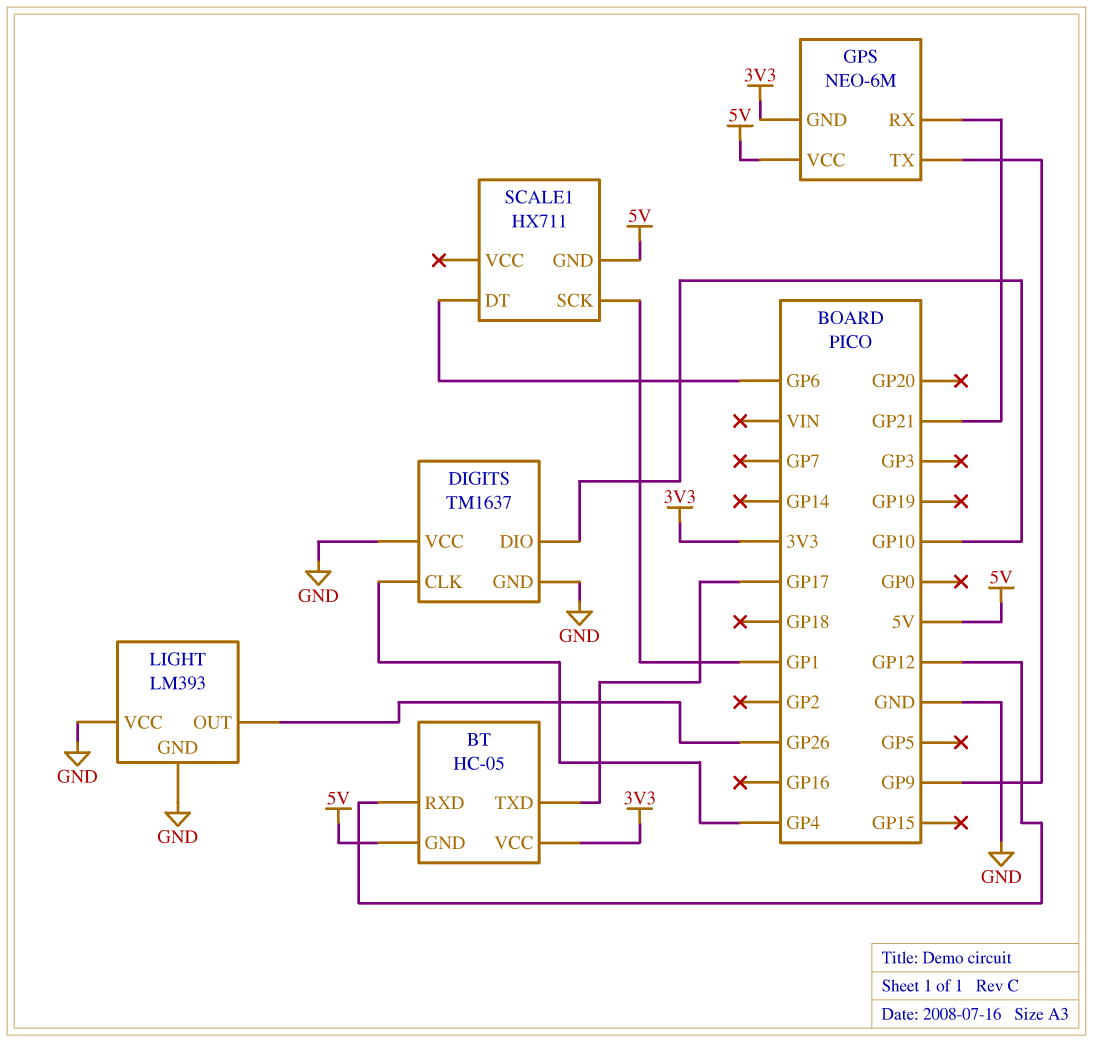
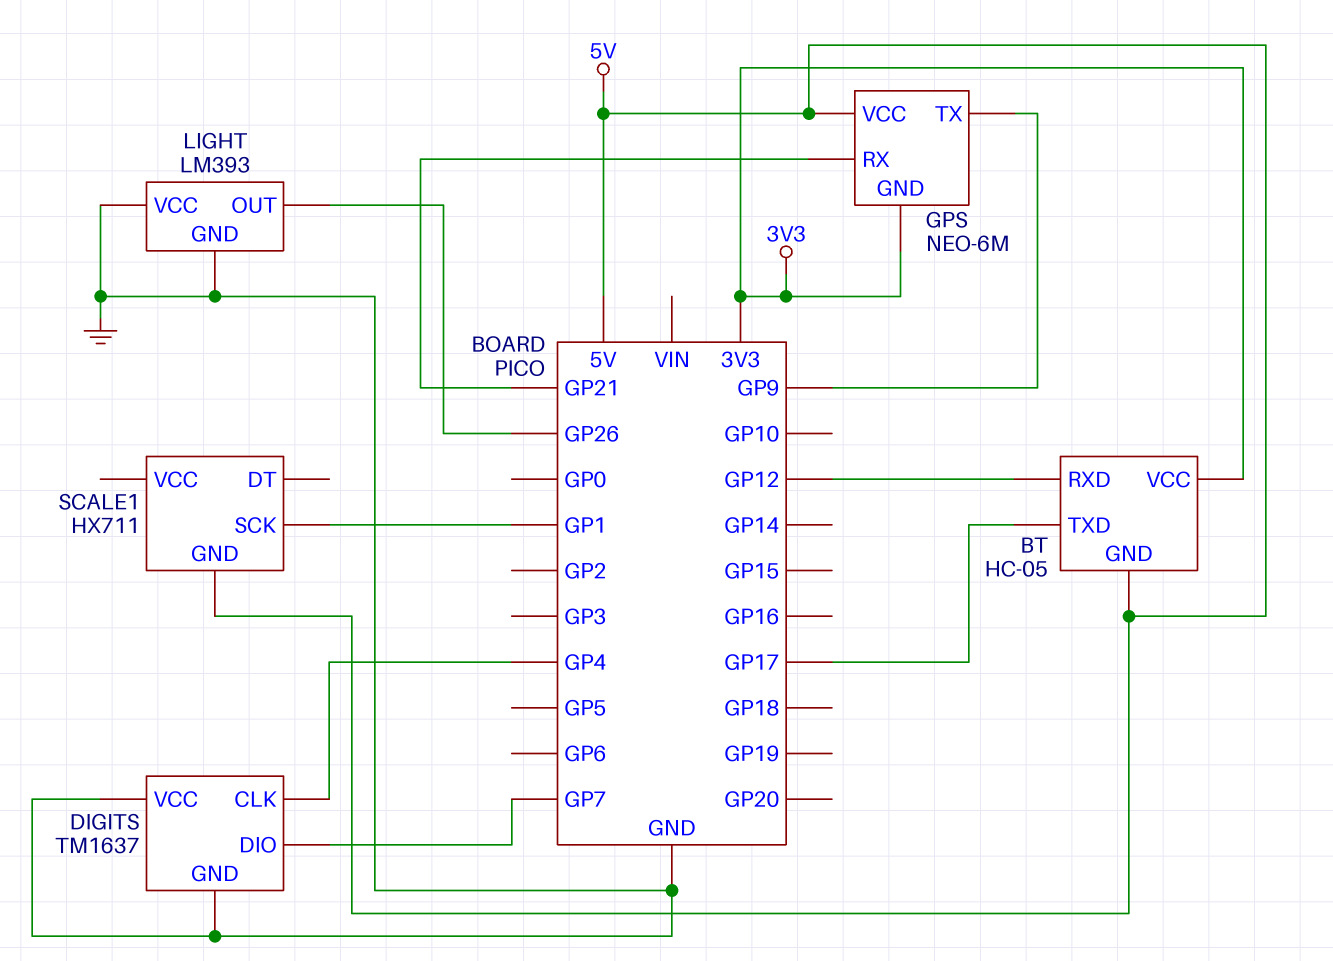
DIGITS pin DIO: GP10 -> GP7
SCALE1 pin DT: GP6 -> none

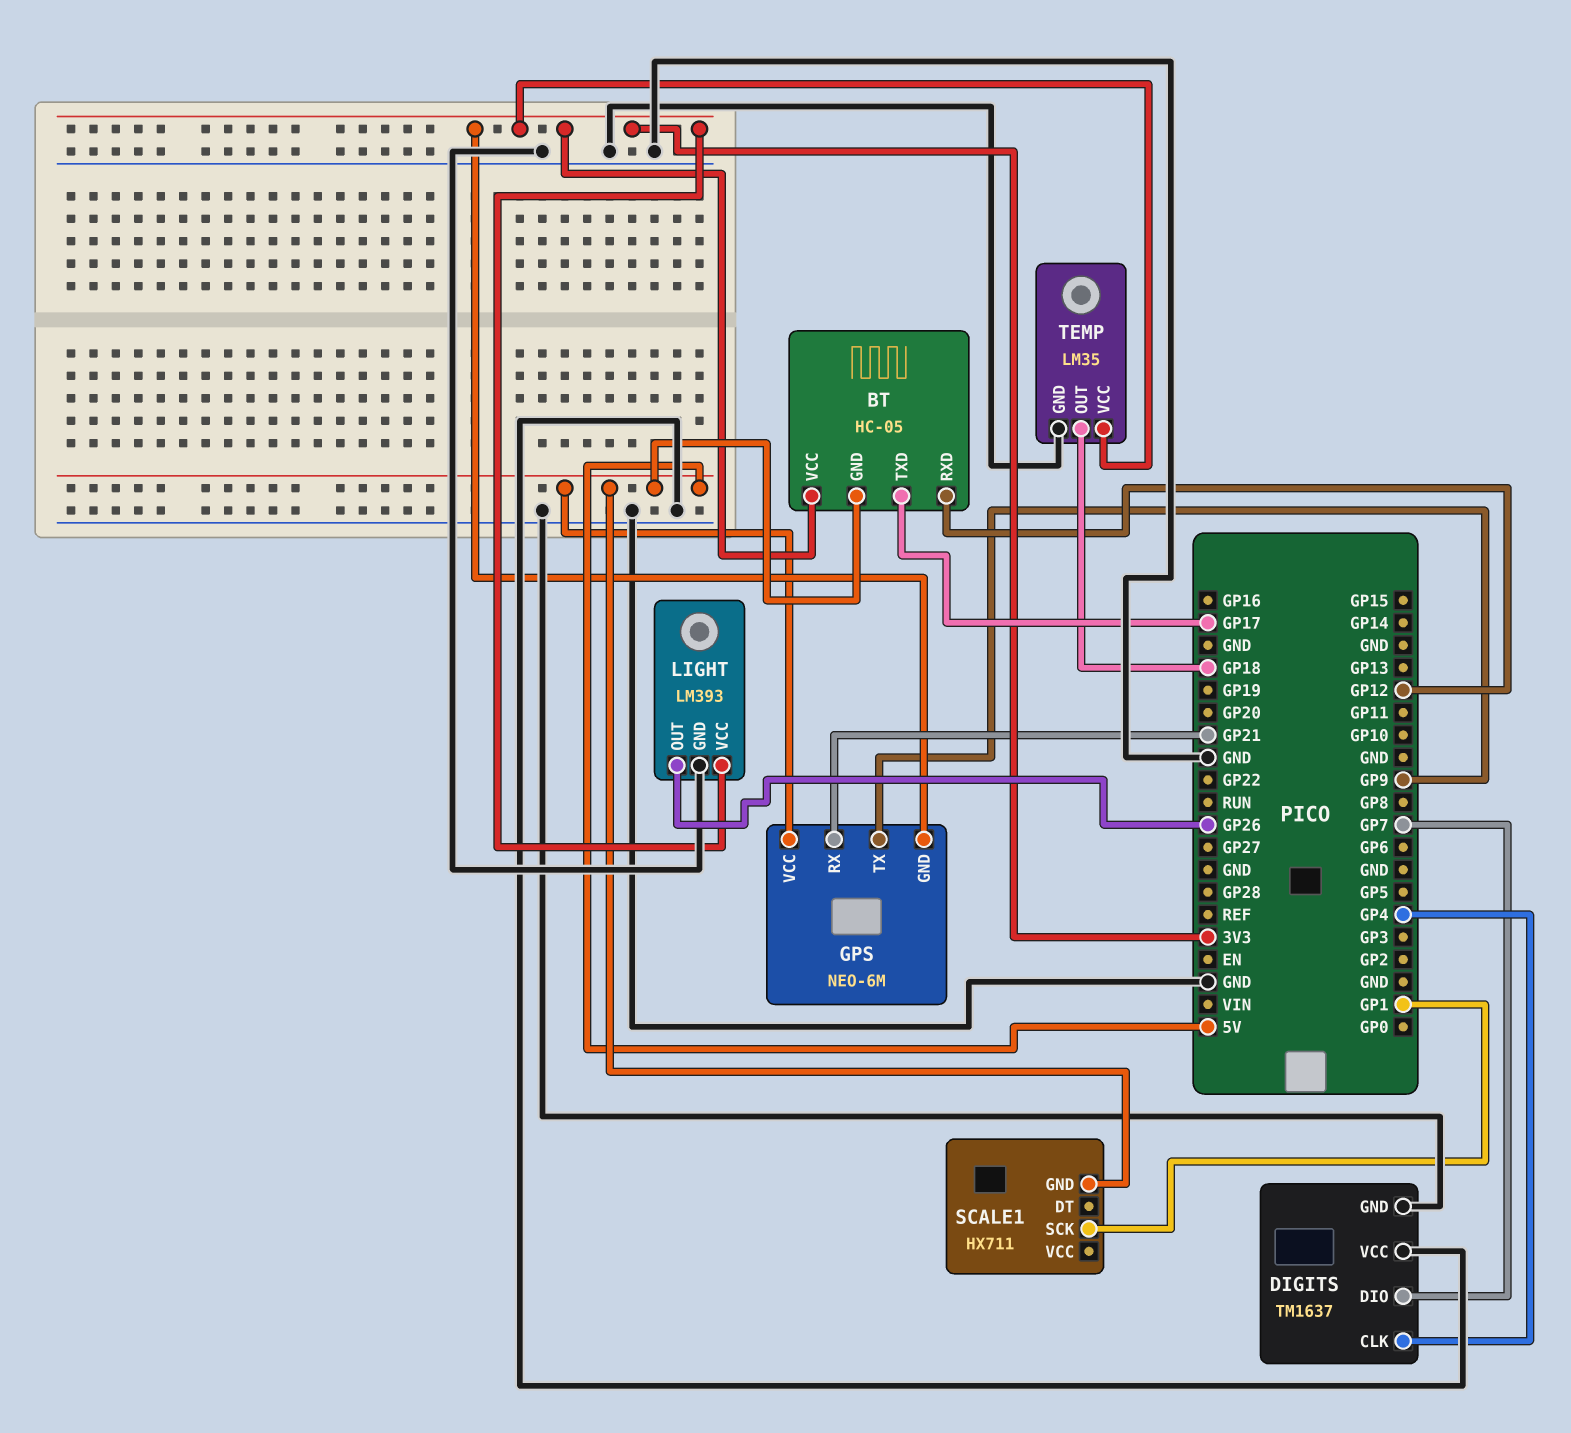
LIGHT pin VCC: GND -> 3V3
TEMP: none -> LM35
TEMP pin GND: none -> GND
TEMP pin OUT: none -> GP18
TEMP pin VCC: none -> 3V3

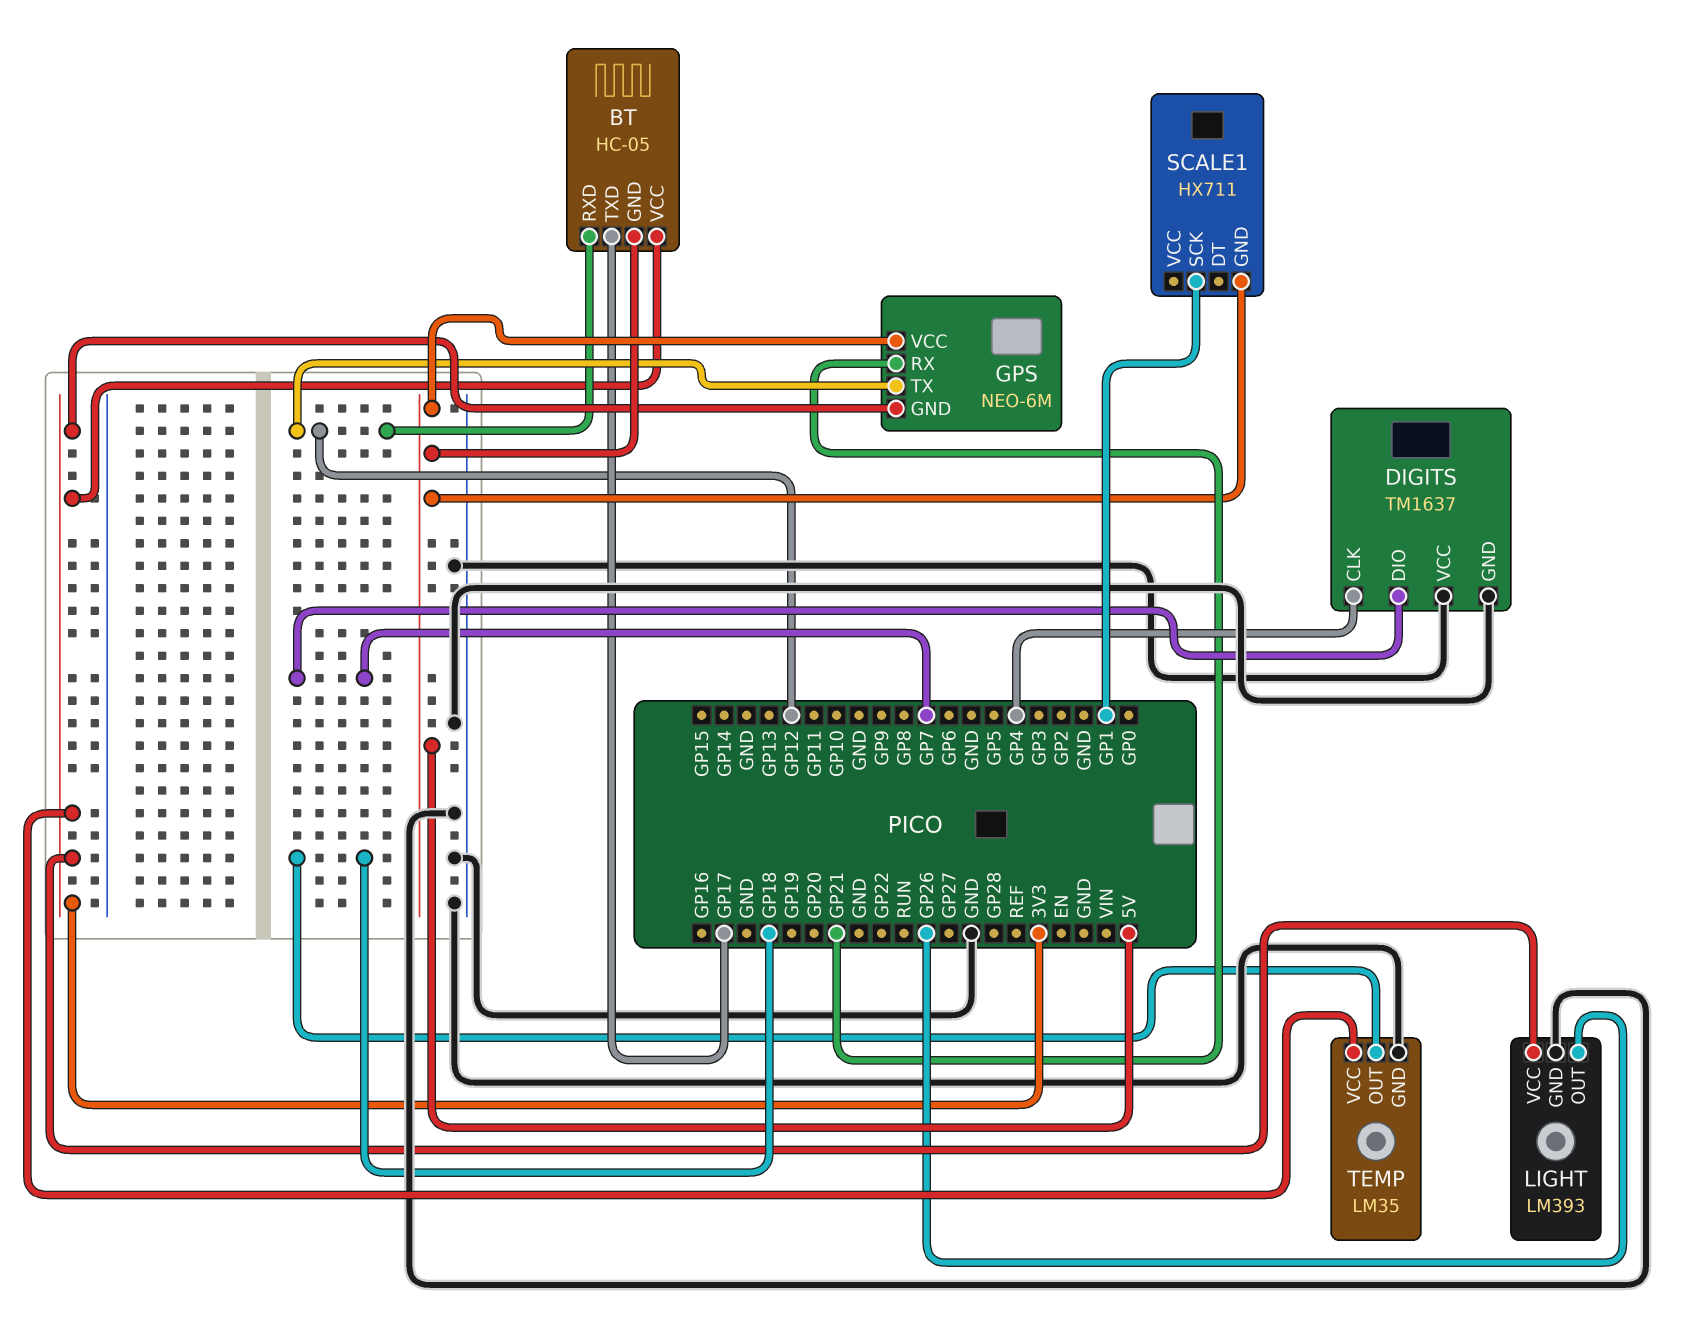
GPS pin TX: GP9 -> GP12

